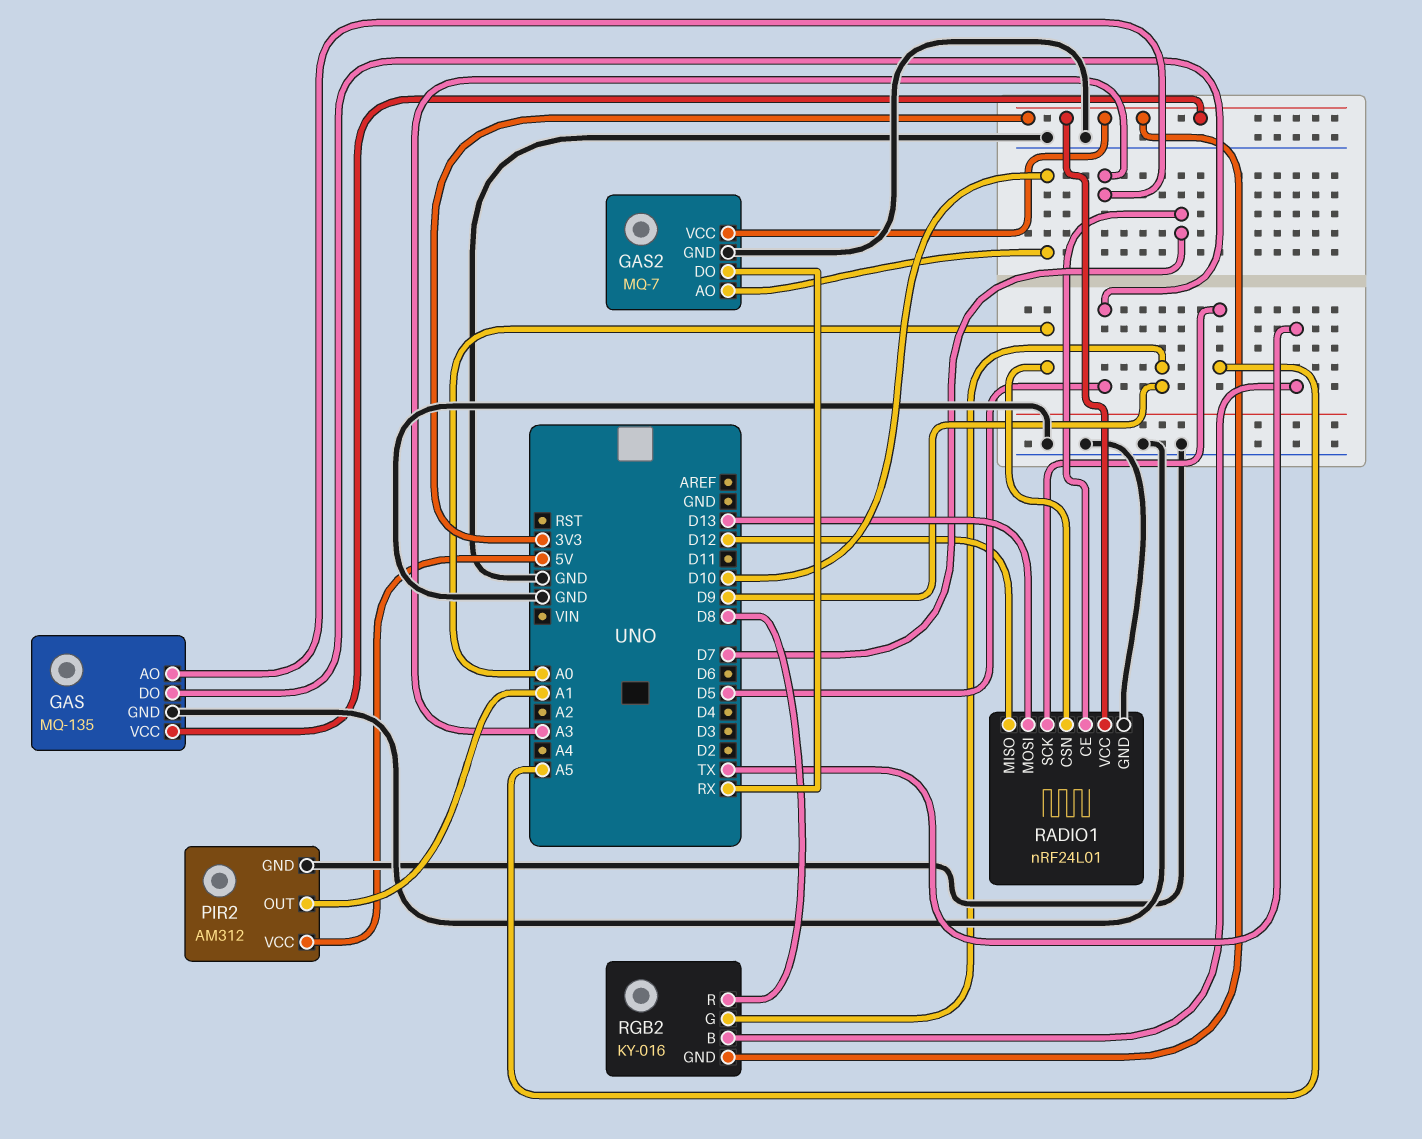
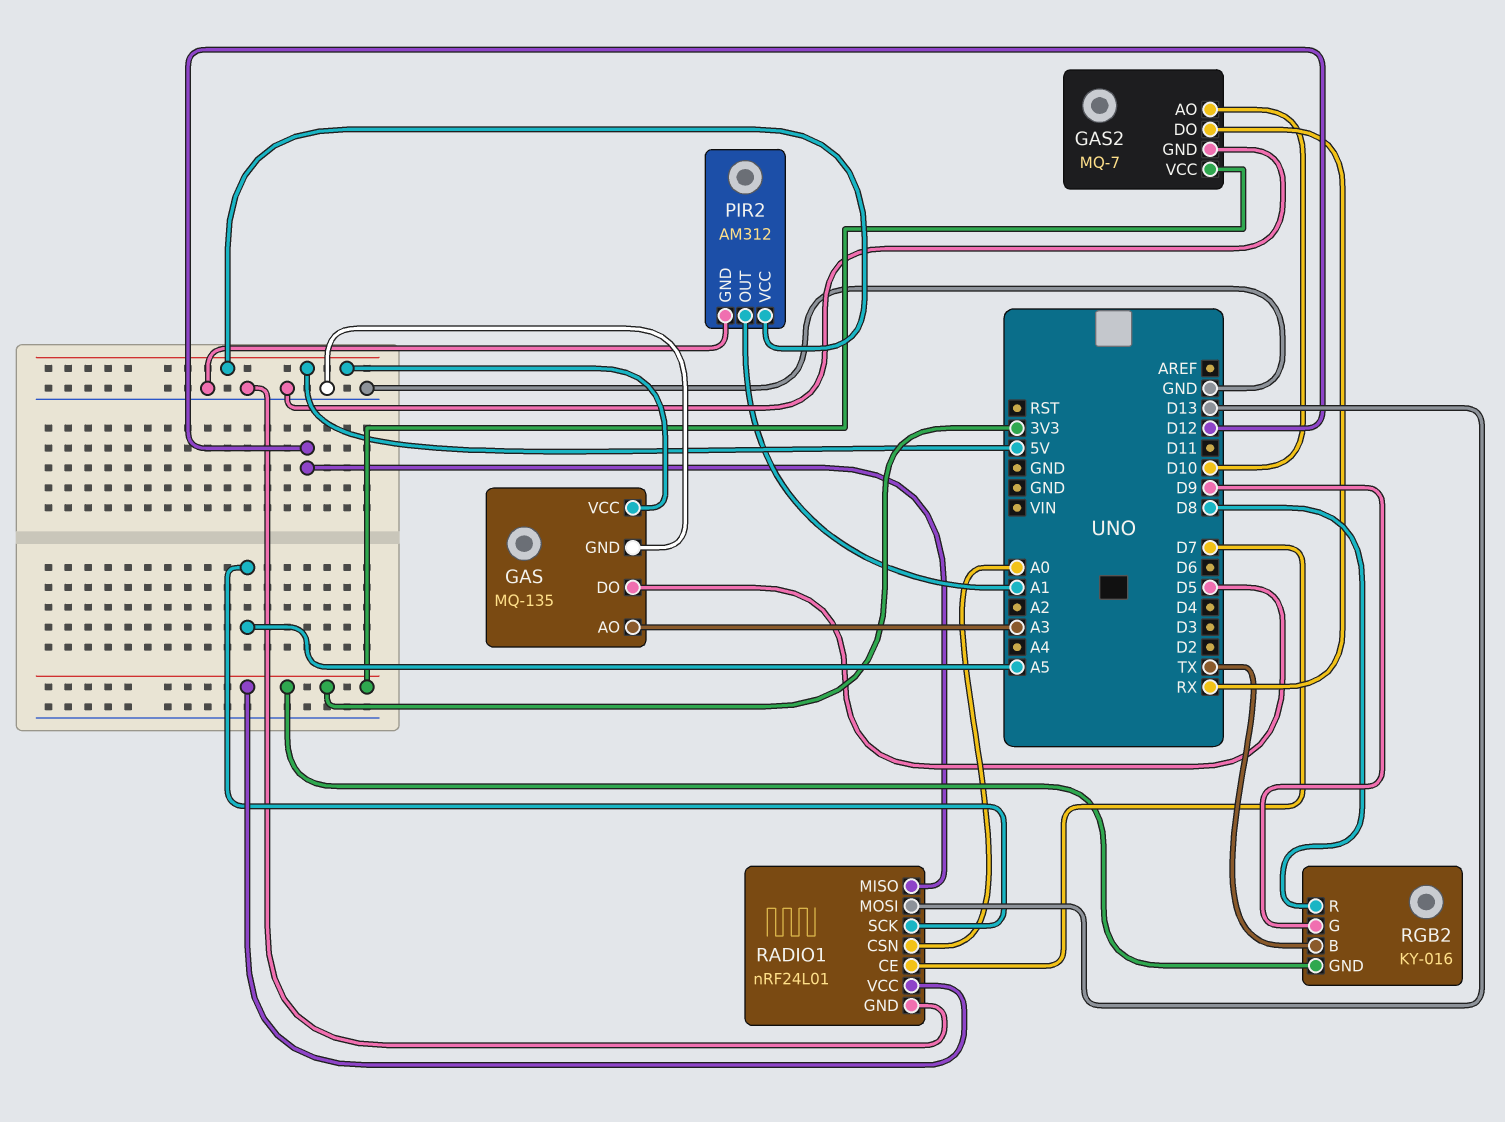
GAS pin VCC: 3V3 -> 5V

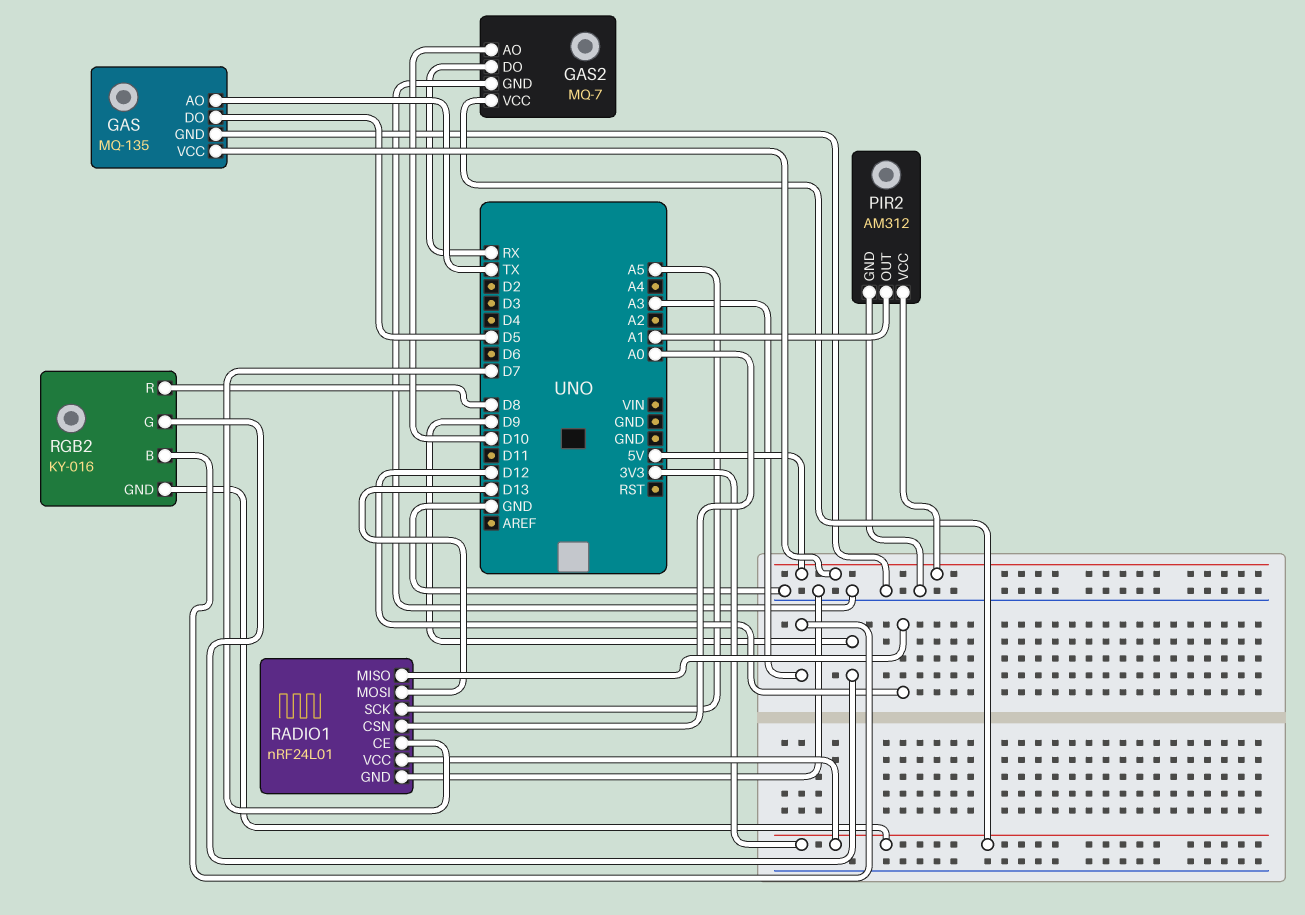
GAS pin AO: A3 -> TX
RGB2 pin B: TX -> A3

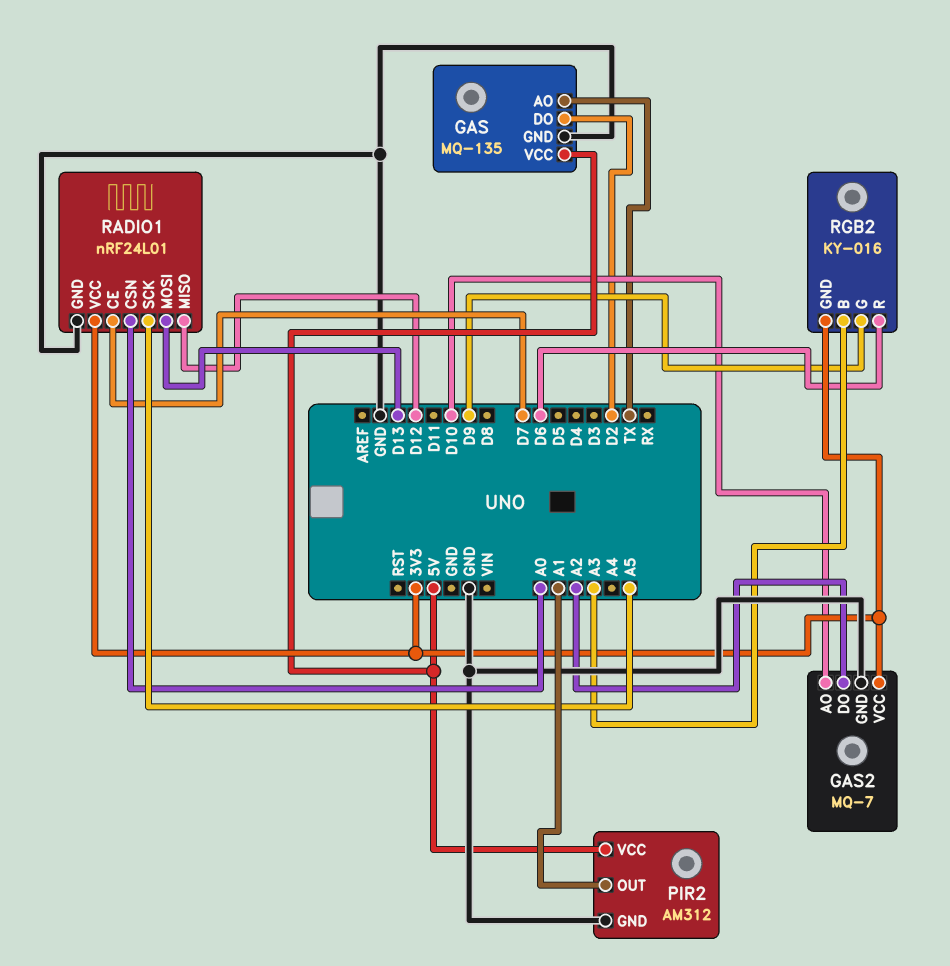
GAS pin DO: D5 -> D2
GAS2 pin DO: RX -> A2
RGB2 pin R: D8 -> D6

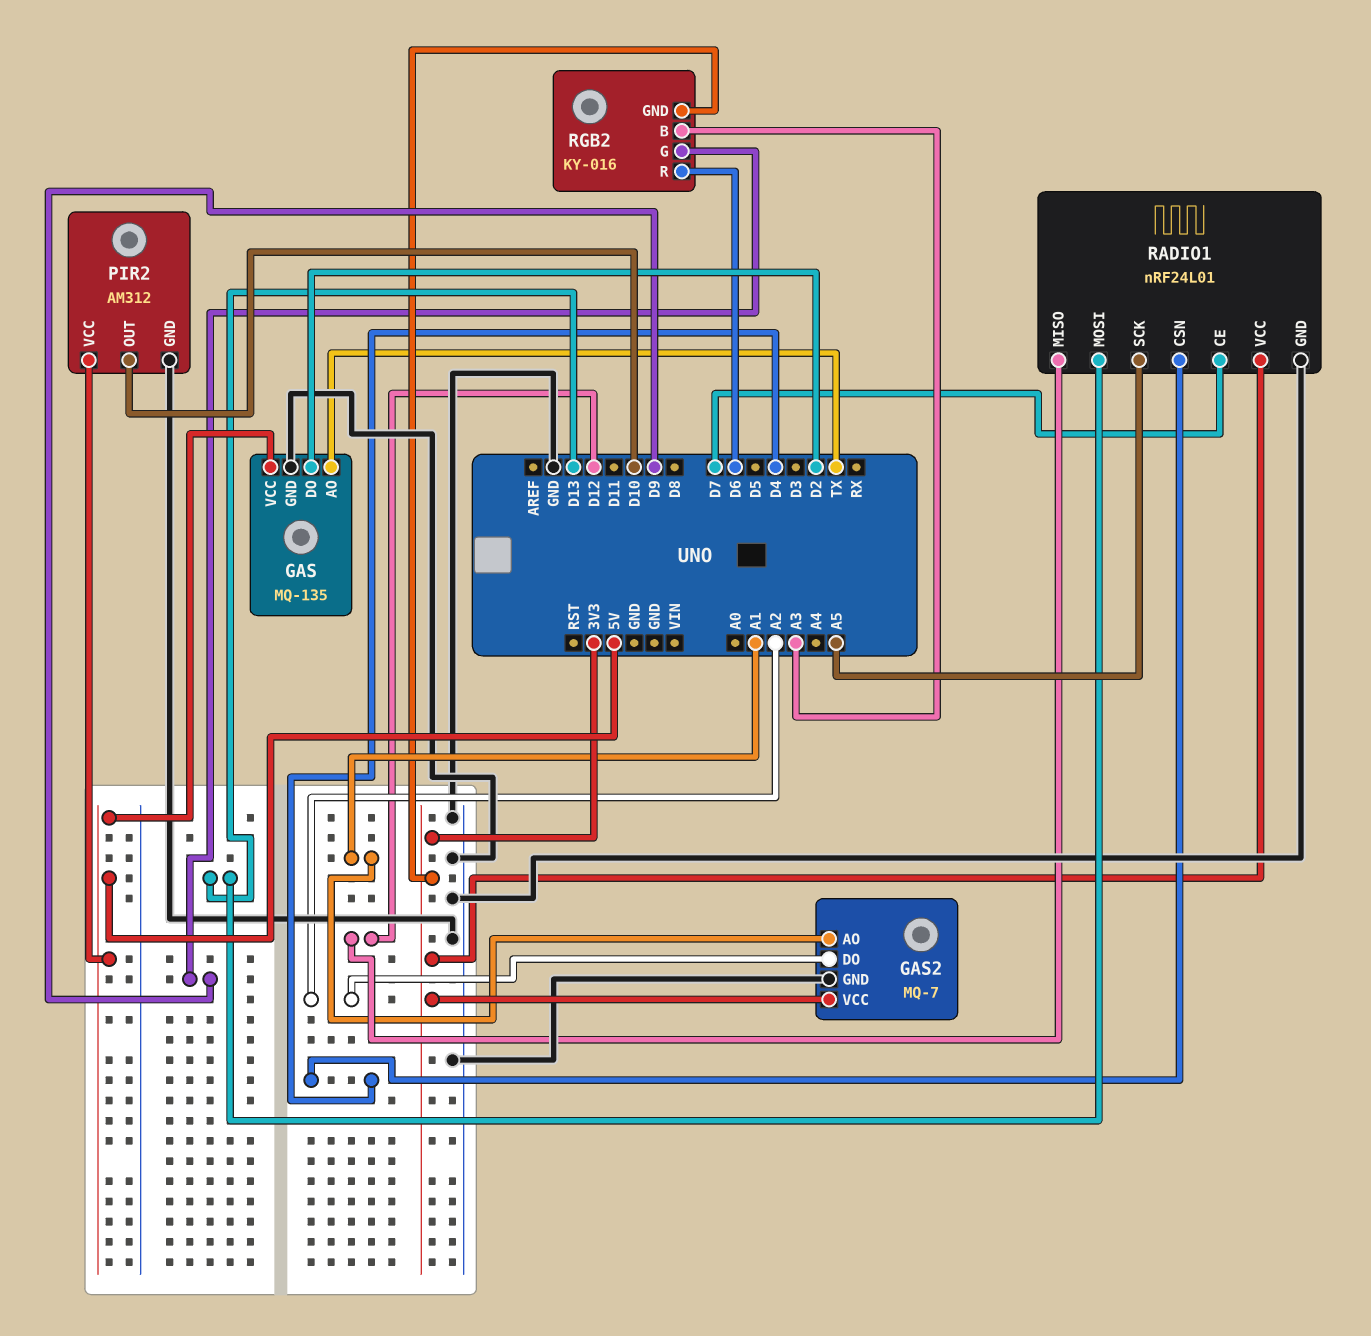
GAS2 pin AO: D10 -> A1
PIR2 pin OUT: A1 -> D10
RADIO1 pin CSN: A0 -> D4

